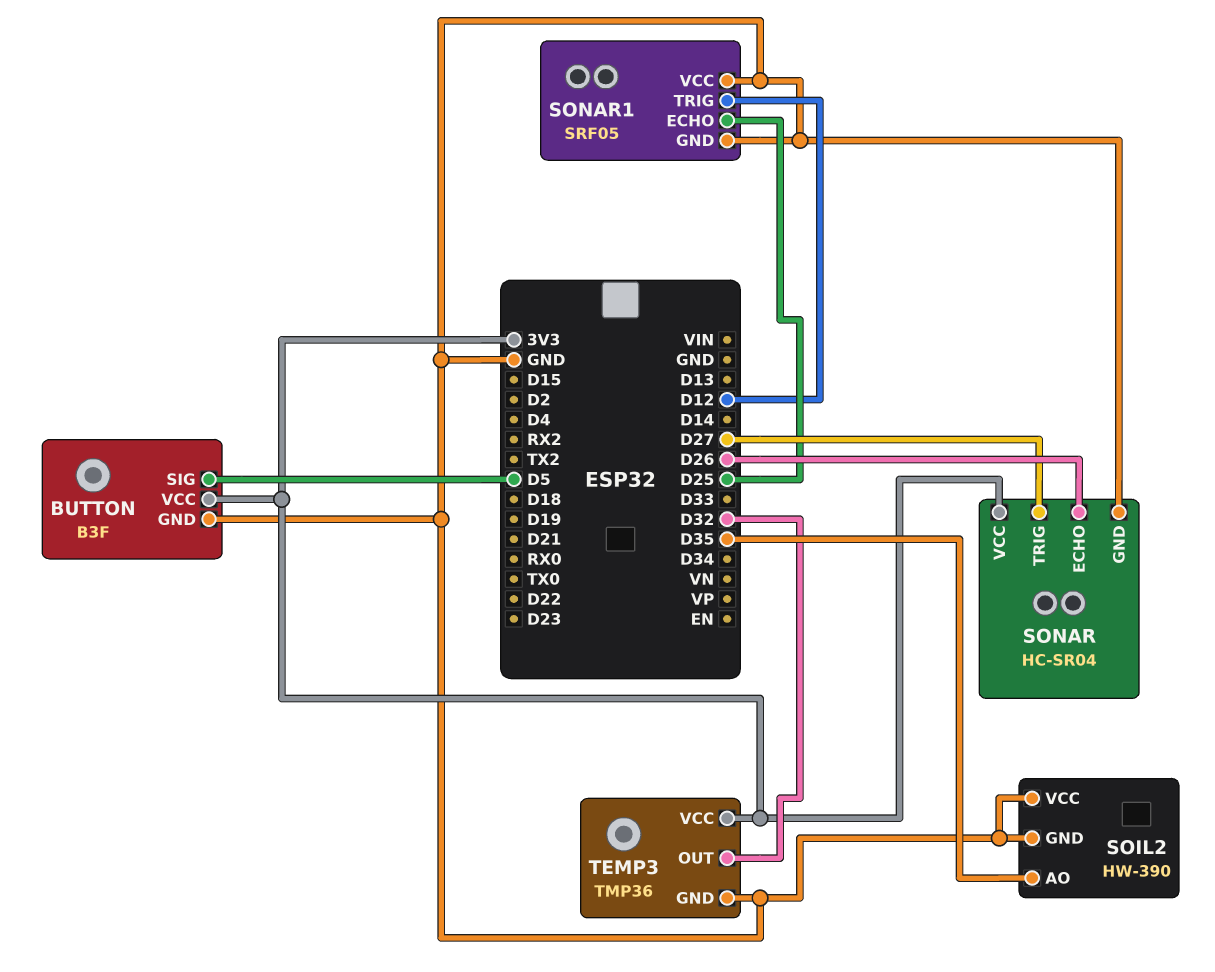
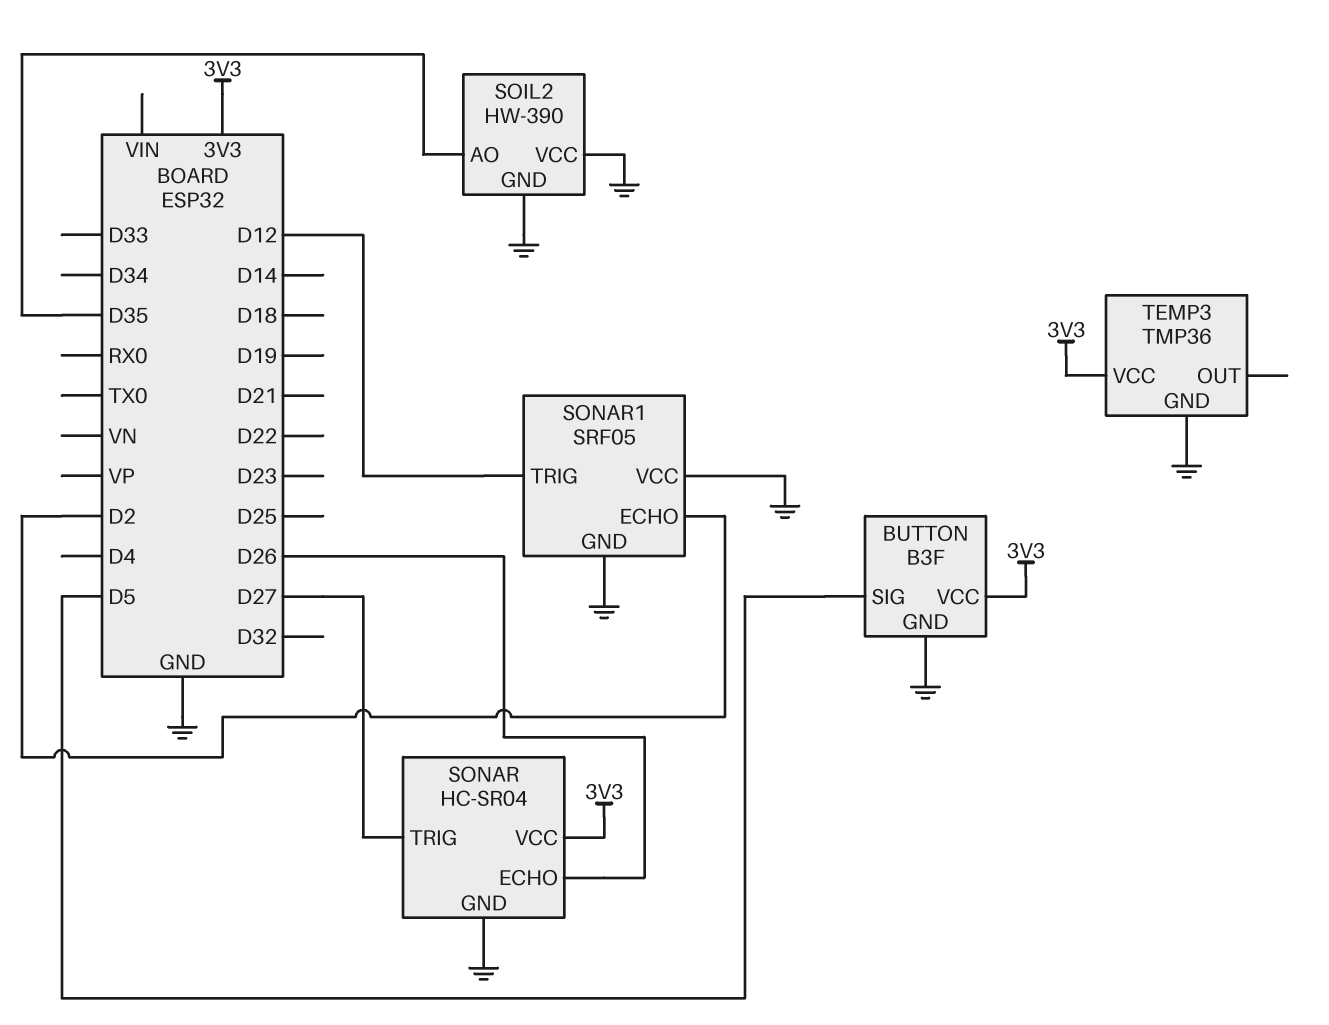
SONAR1 pin ECHO: D25 -> D2
TEMP3 pin OUT: D32 -> none

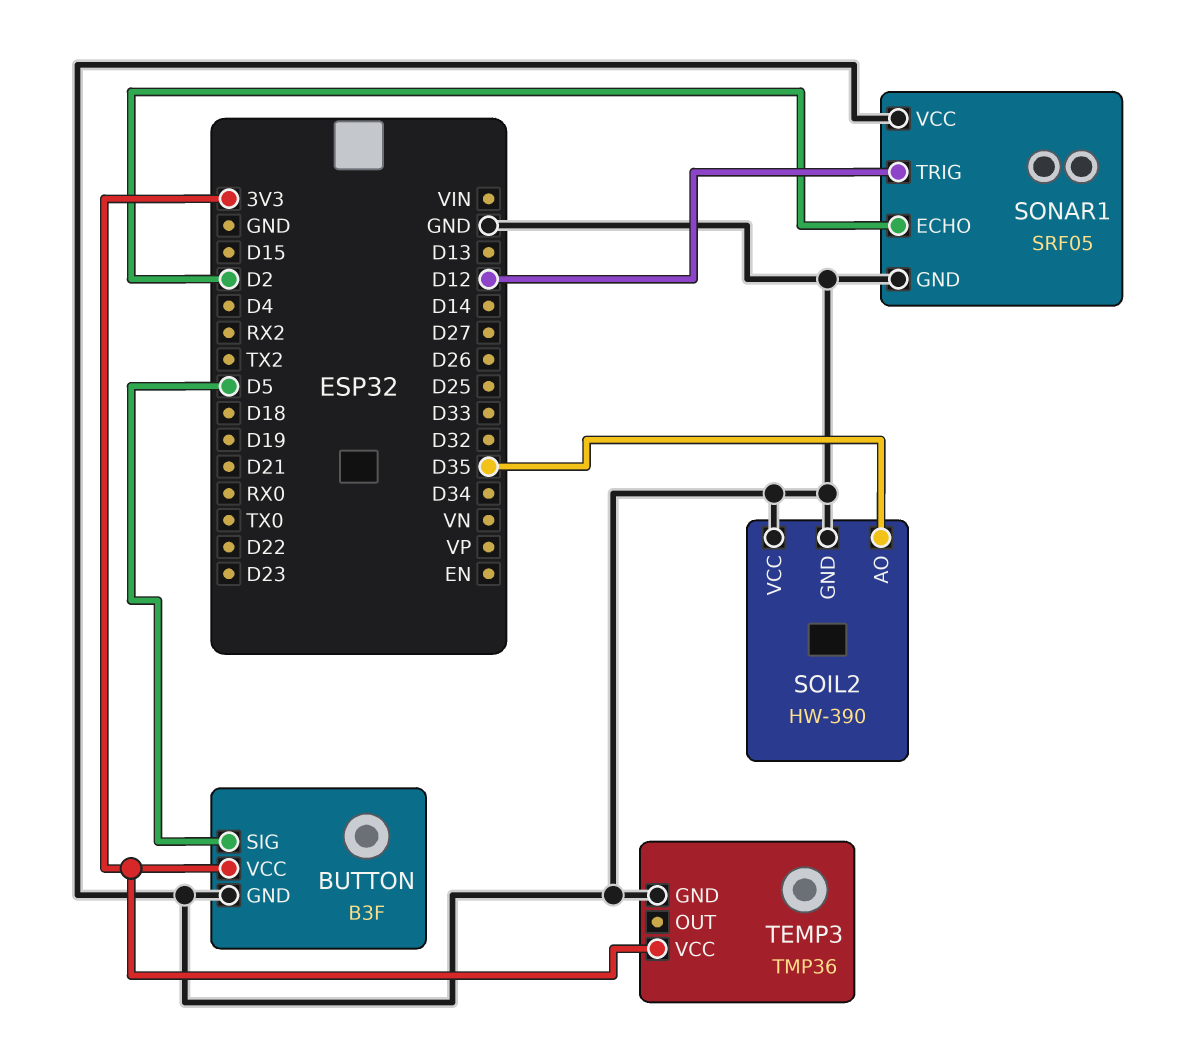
SONAR: HC-SR04 -> none
SONAR pin ECHO: D26 -> none
SONAR pin GND: GND -> none
SONAR pin TRIG: D27 -> none
SONAR pin VCC: 3V3 -> none

